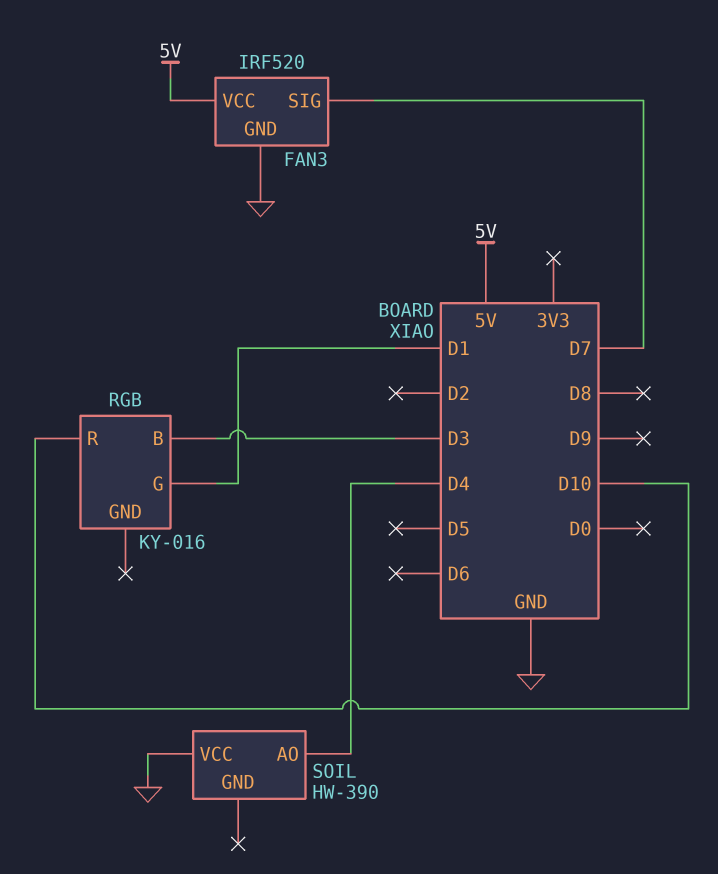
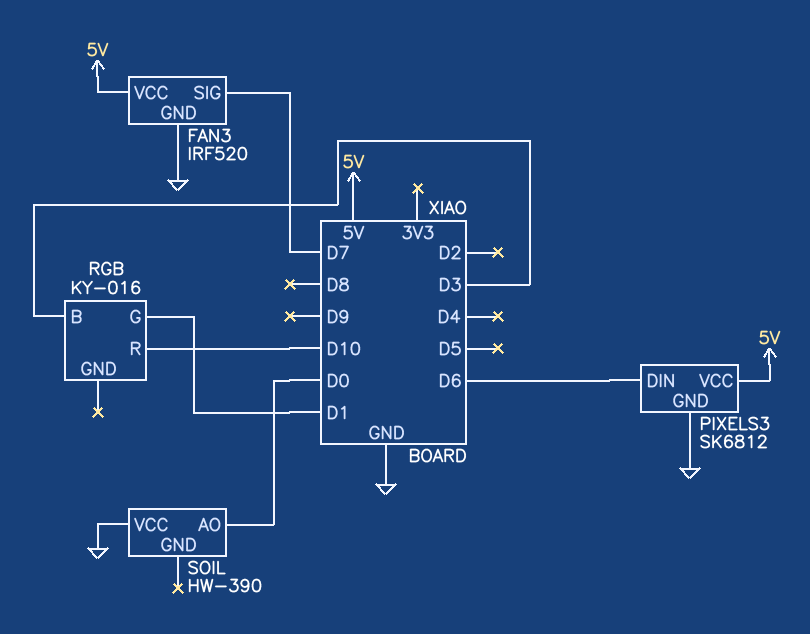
PIXELS3: none -> SK6812
PIXELS3 pin DIN: none -> D6
PIXELS3 pin GND: none -> GND
PIXELS3 pin VCC: none -> 5V
SOIL pin AO: D4 -> D0

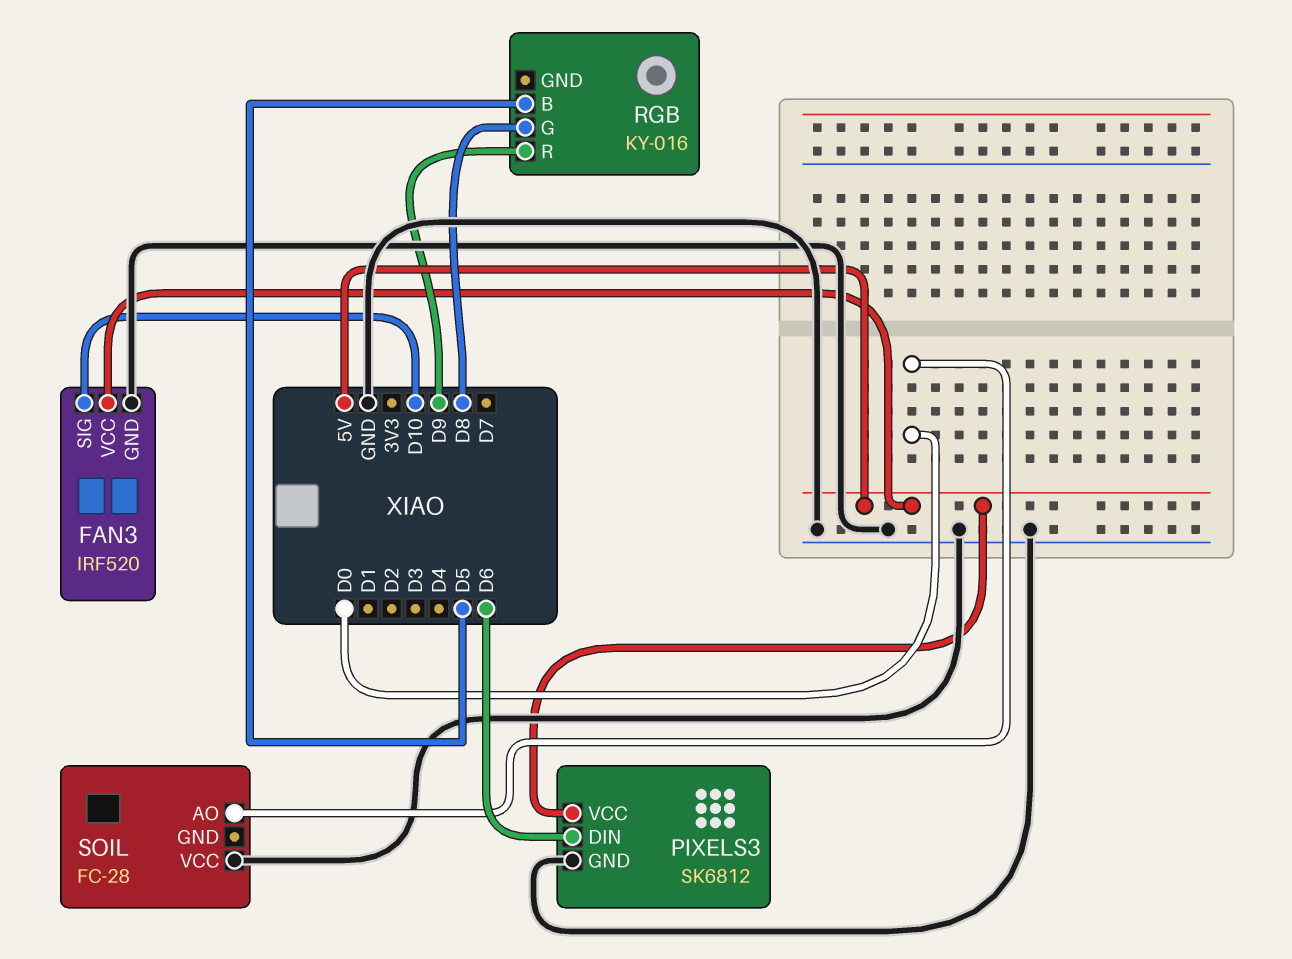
FAN3 pin SIG: D7 -> D10
RGB pin B: D3 -> D5
RGB pin G: D1 -> D8
RGB pin R: D10 -> D9
SOIL: HW-390 -> FC-28

